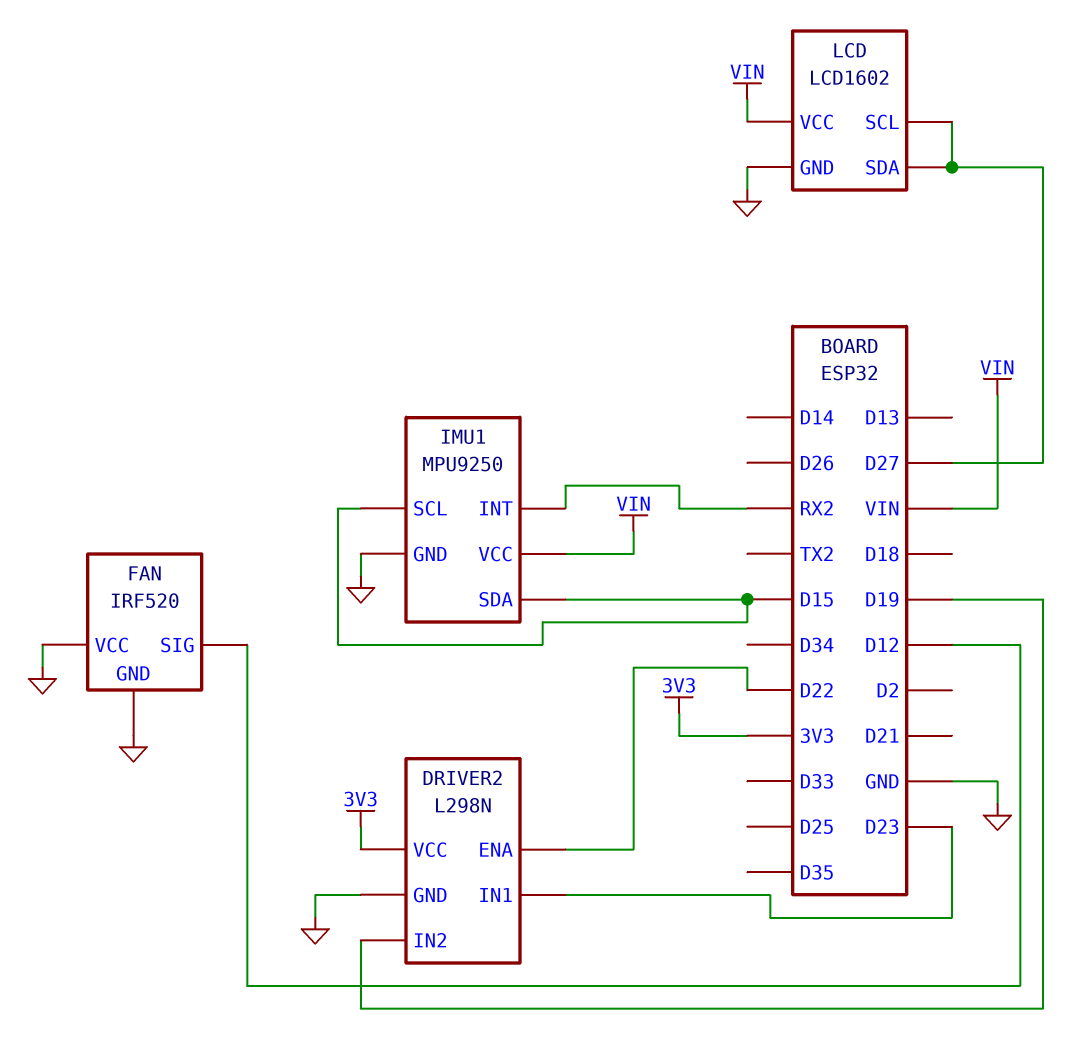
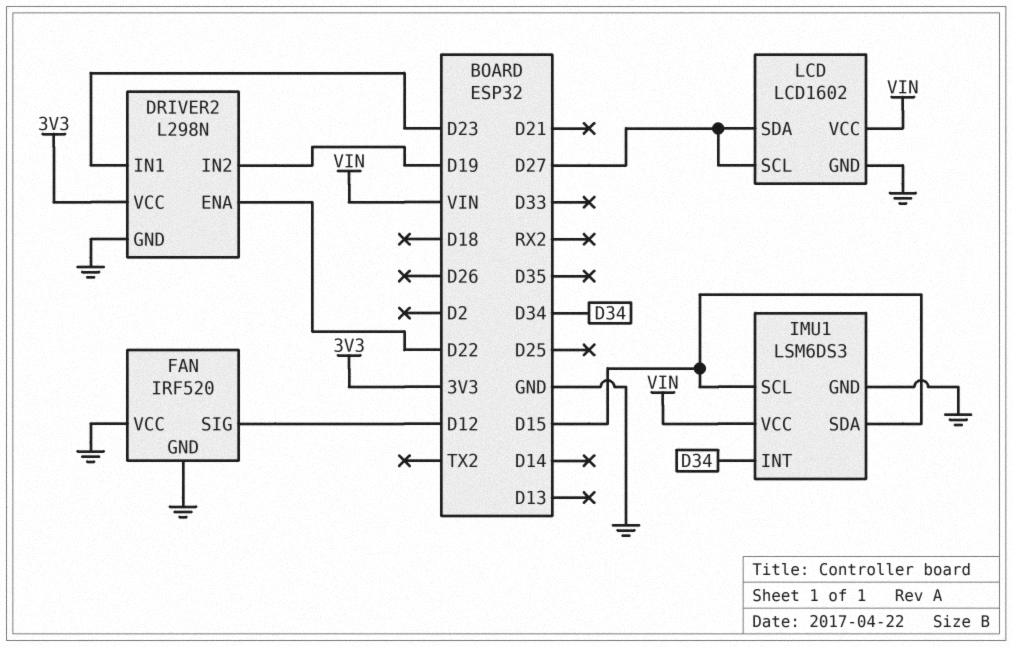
IMU1: MPU9250 -> LSM6DS3
IMU1 pin INT: RX2 -> D34

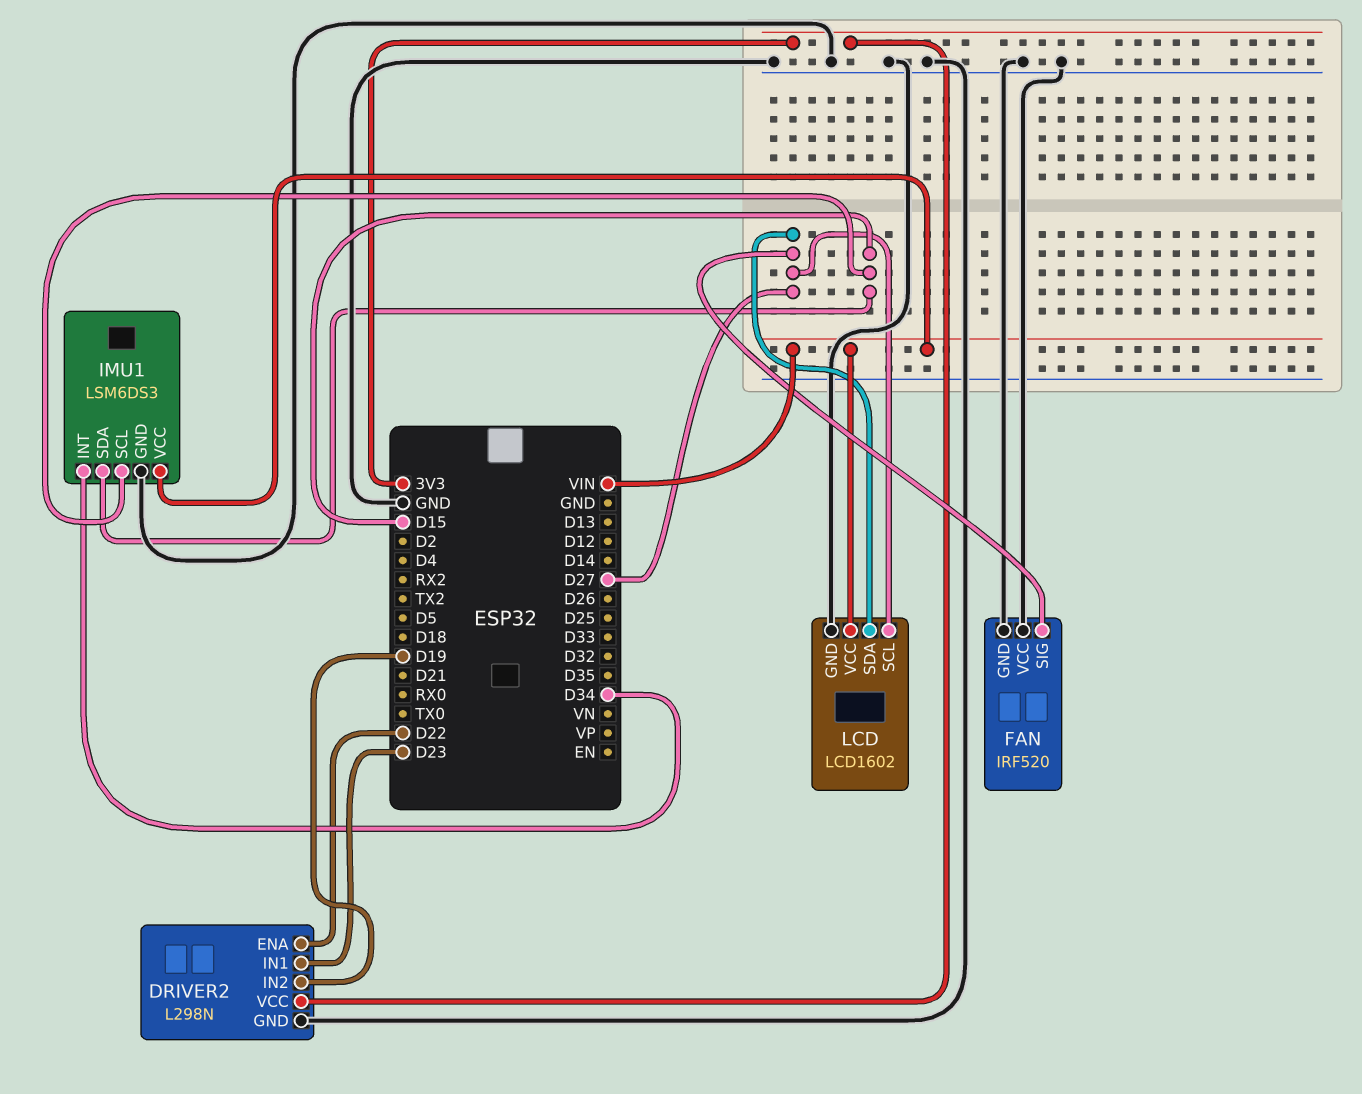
FAN pin SIG: D12 -> D27

